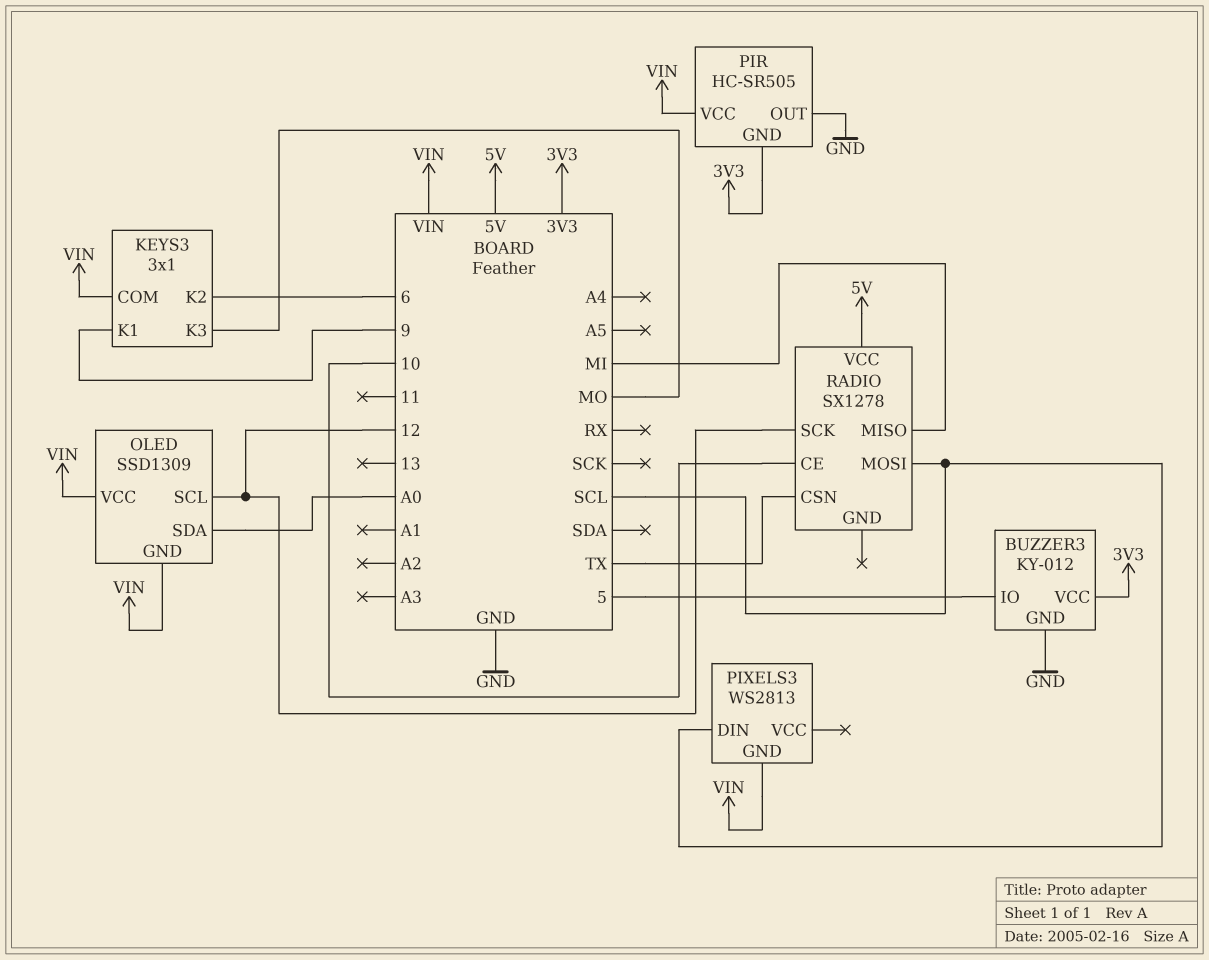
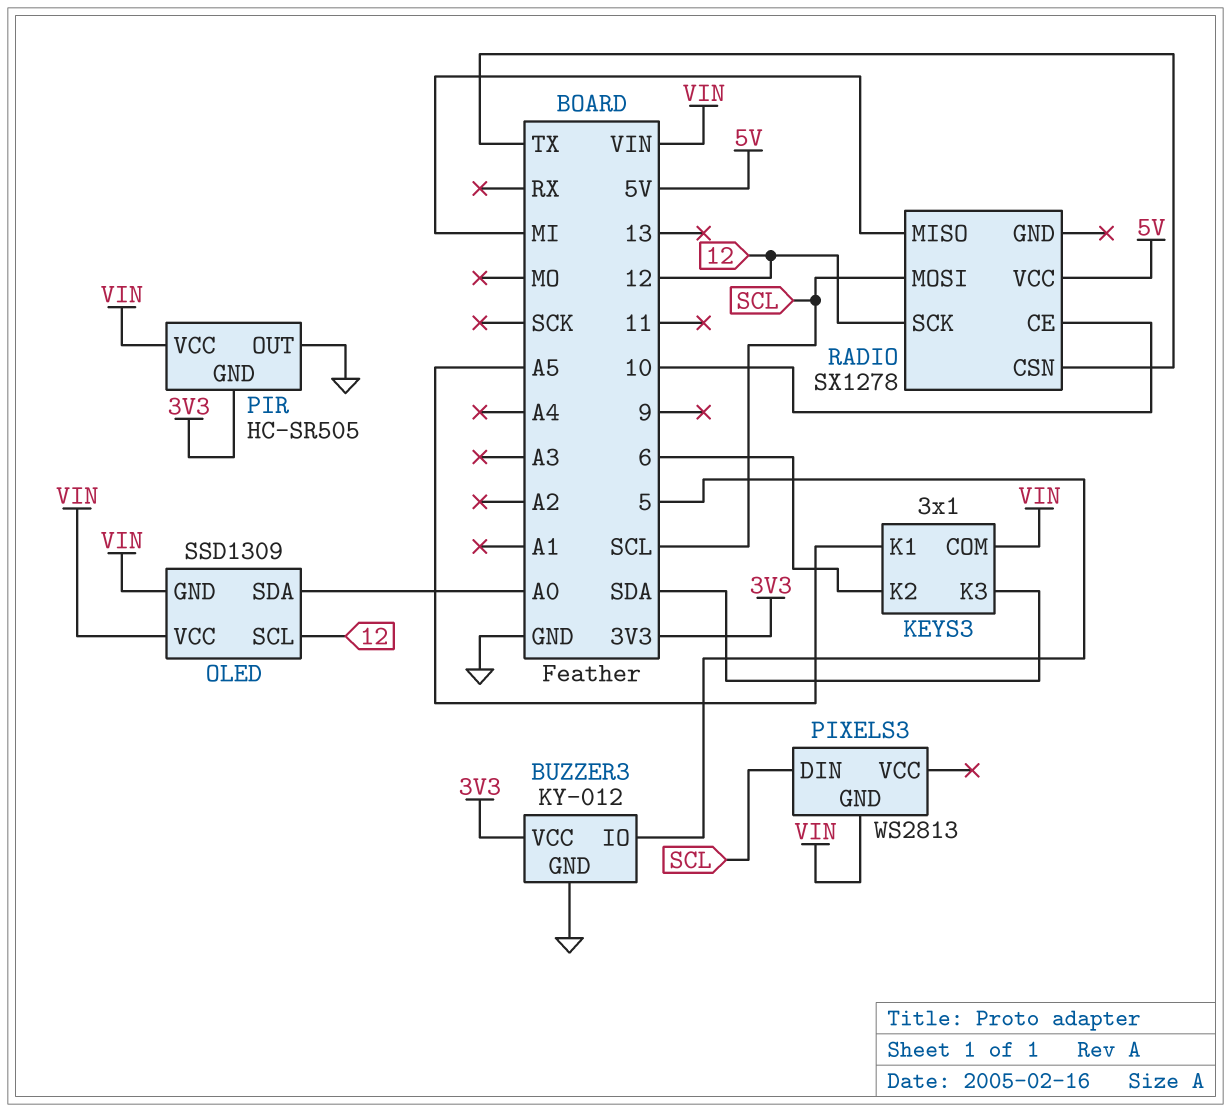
KEYS3 pin K1: 9 -> A5
KEYS3 pin K3: MO -> SDA

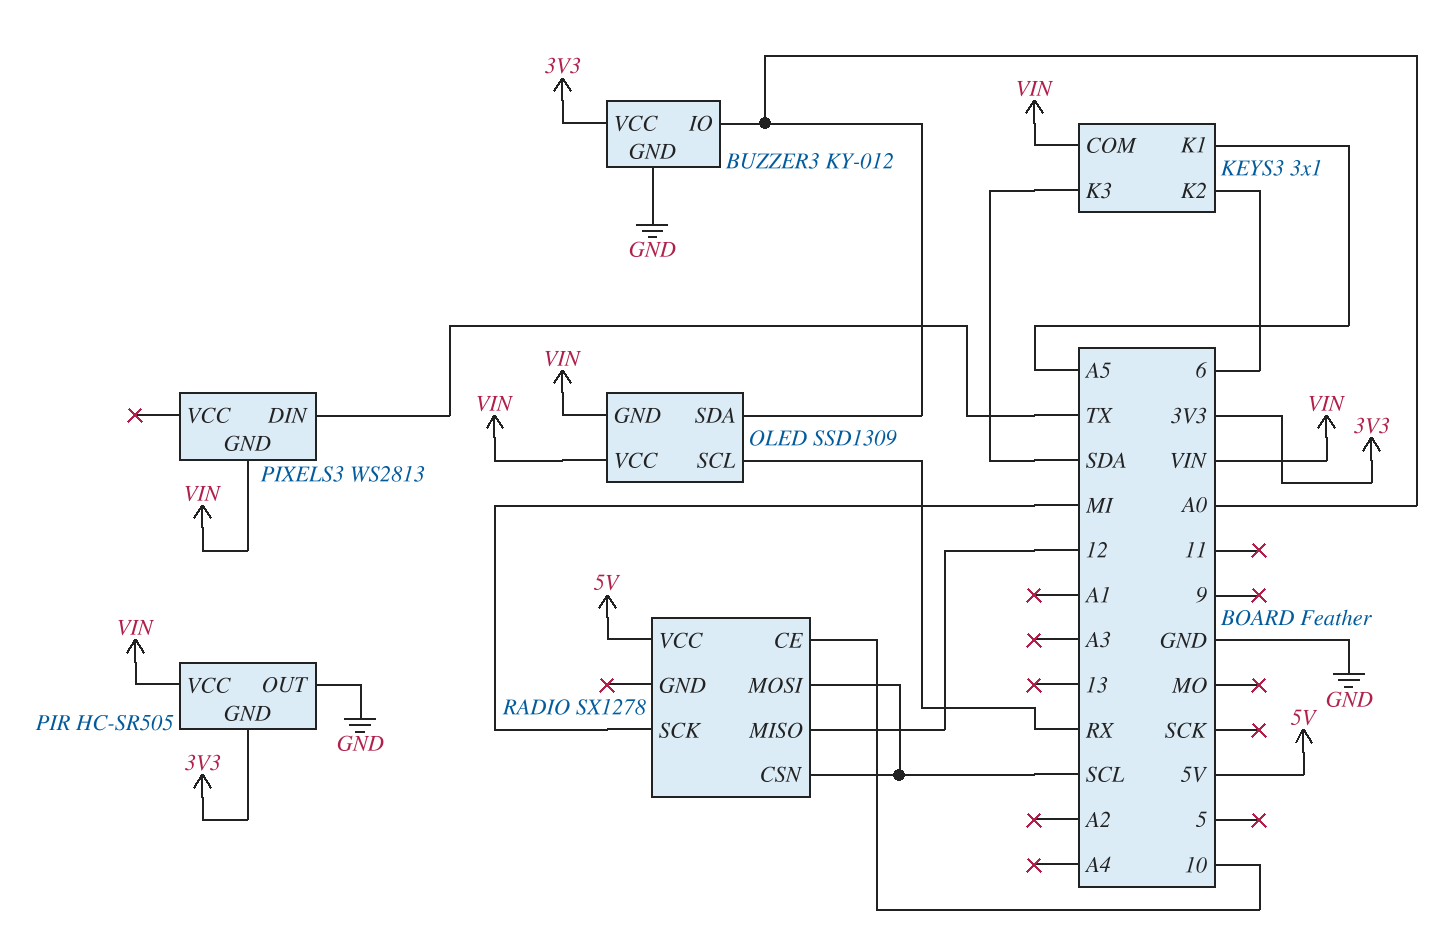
BUZZER3 pin IO: 5 -> A0
OLED pin SCL: 12 -> RX
PIXELS3 pin DIN: SCL -> TX
RADIO pin CSN: TX -> SCL
RADIO pin MISO: MI -> 12
RADIO pin SCK: 12 -> MI

